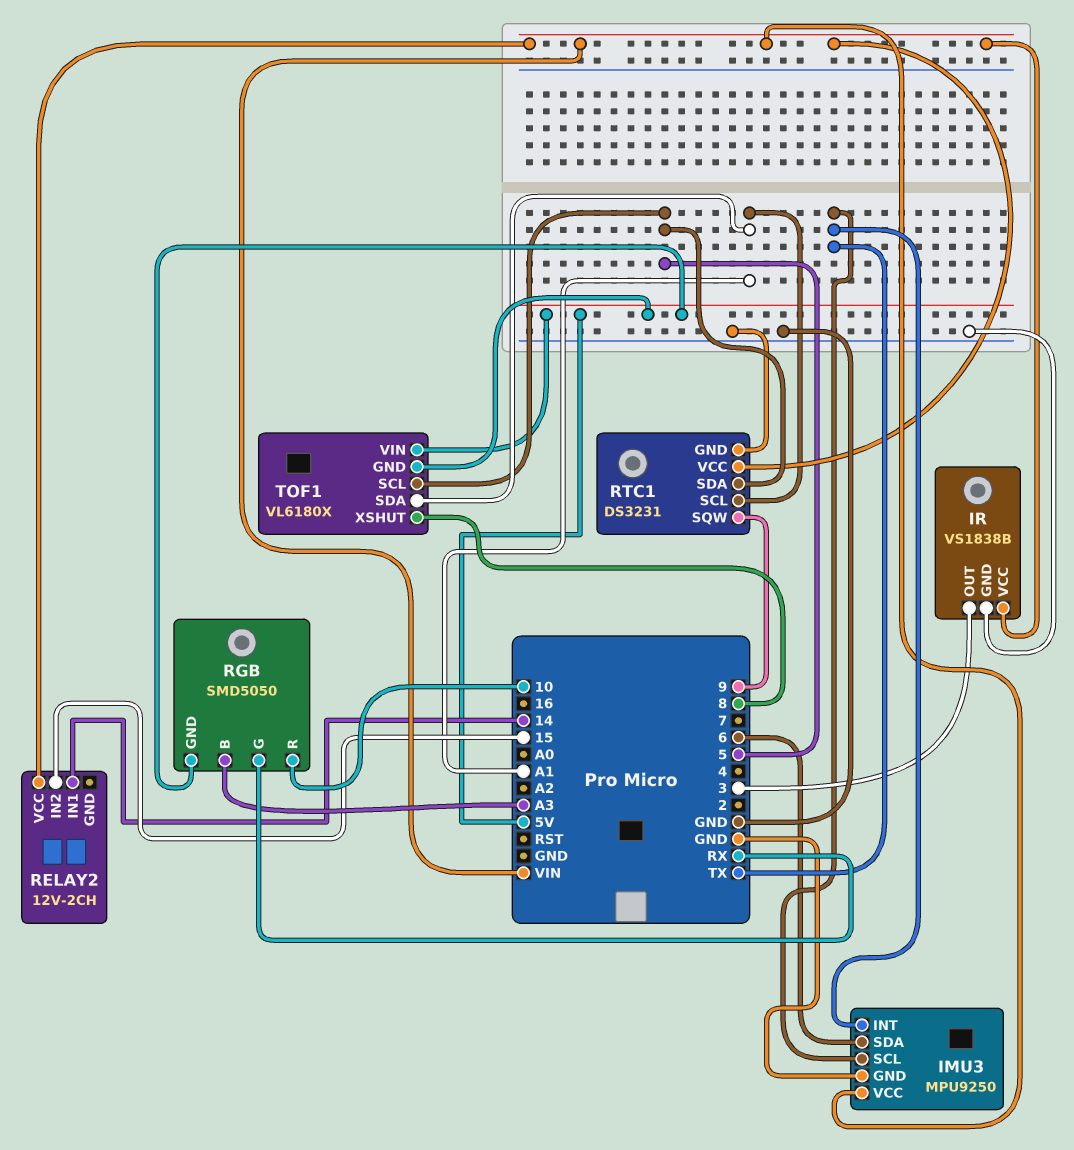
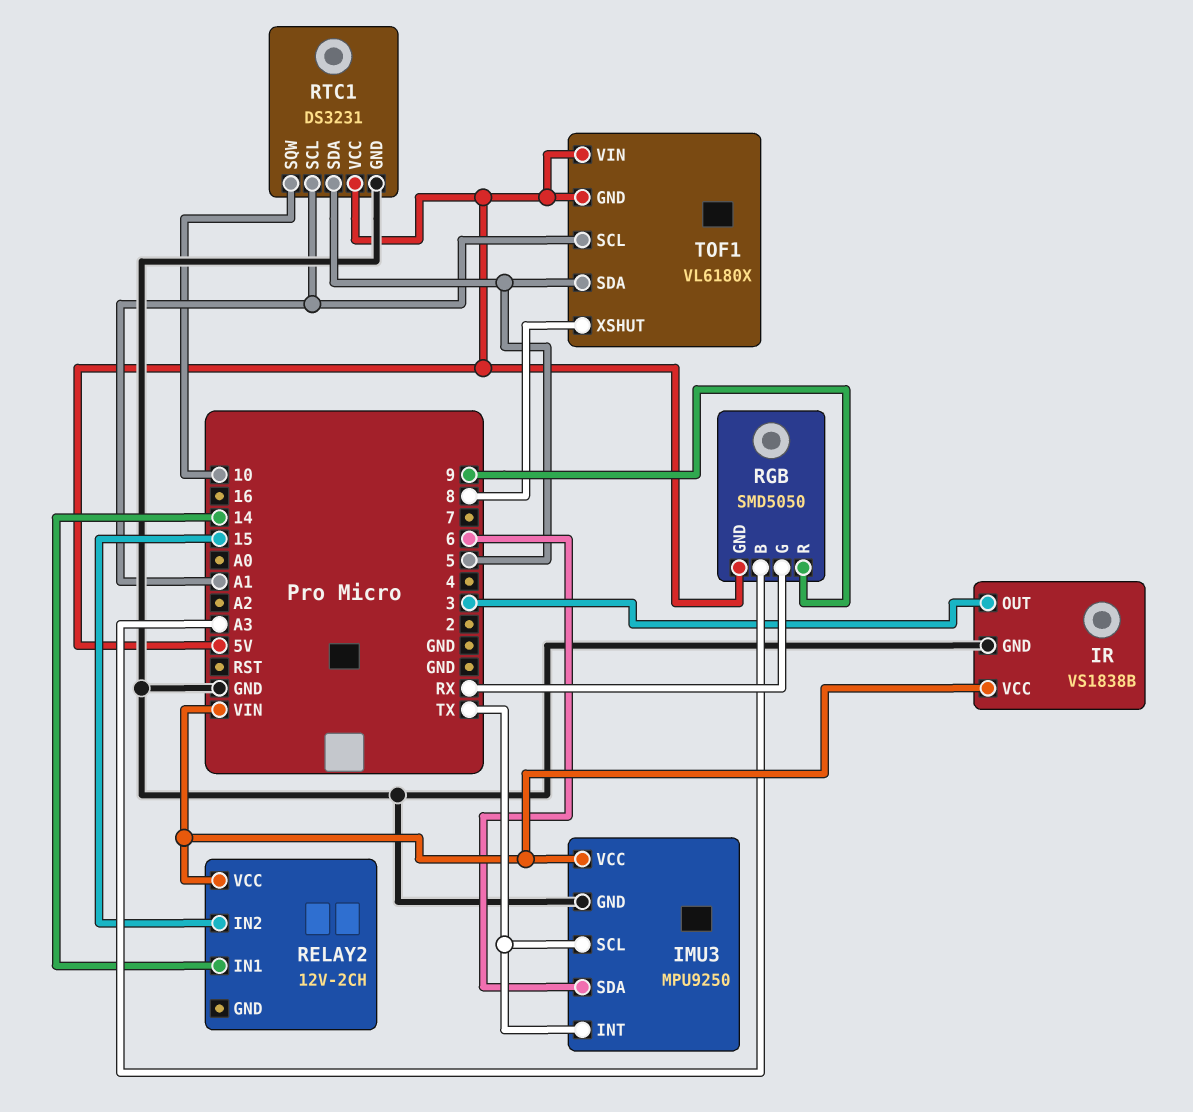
RGB pin R: 10 -> 9
RTC1 pin SQW: 9 -> 10
RTC1 pin VCC: VIN -> 5V
TOF1 pin SCL: 5 -> A1
TOF1 pin SDA: A1 -> 5

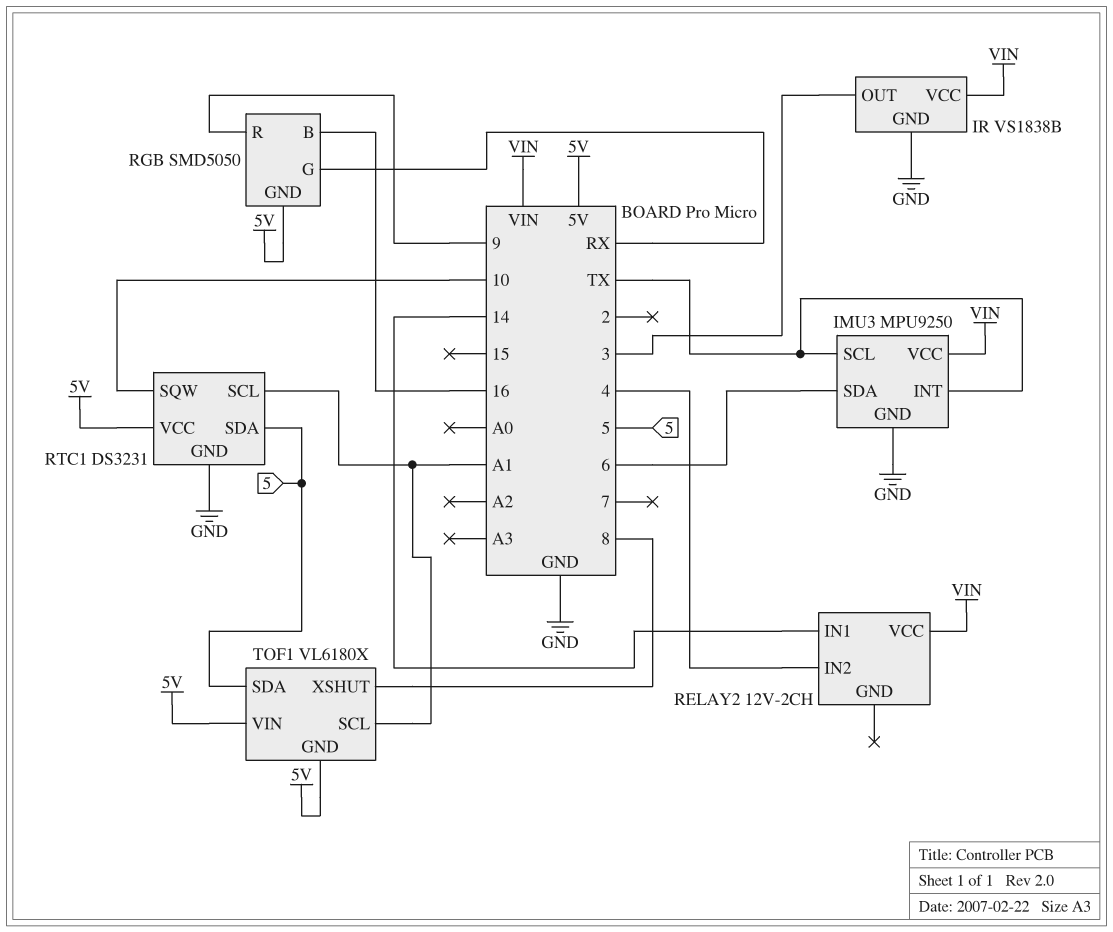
RELAY2 pin IN2: 15 -> 4
RGB pin B: A3 -> 16

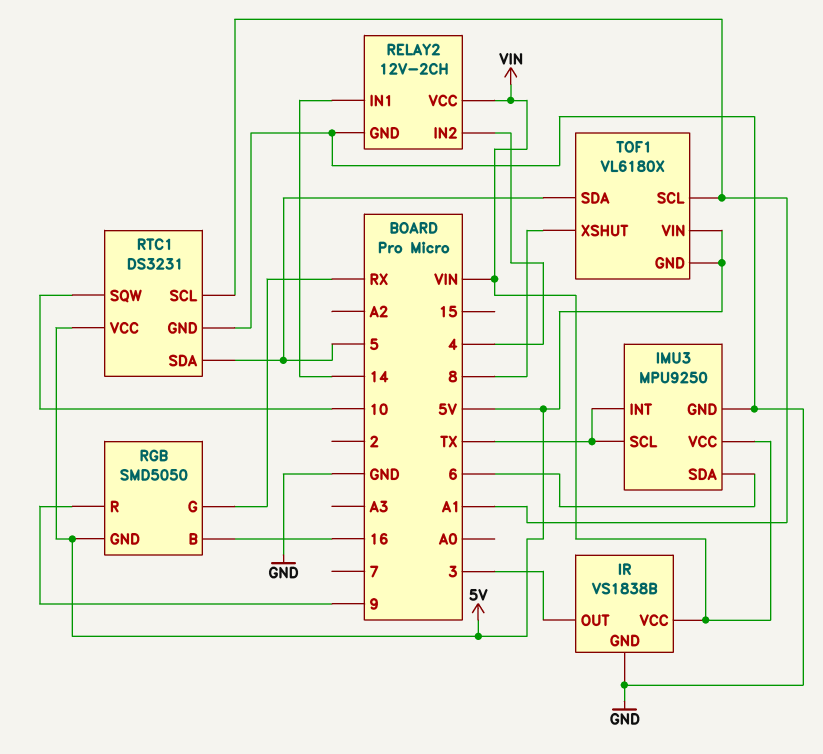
RELAY2 pin GND: none -> GND

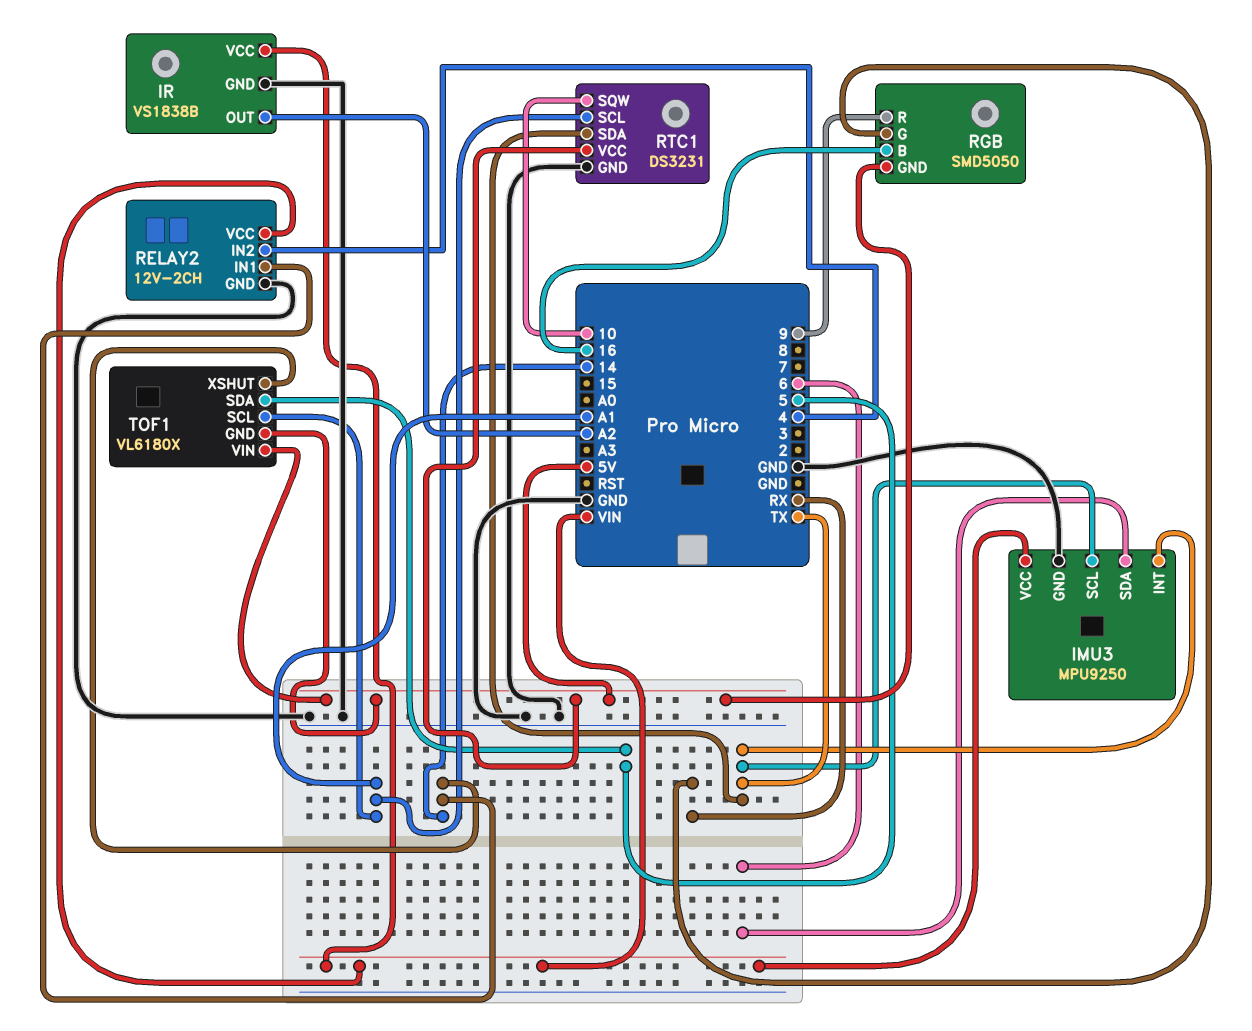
IR pin OUT: 3 -> A2
RTC1 pin SDA: 5 -> TX
TOF1 pin XSHUT: 8 -> 14

